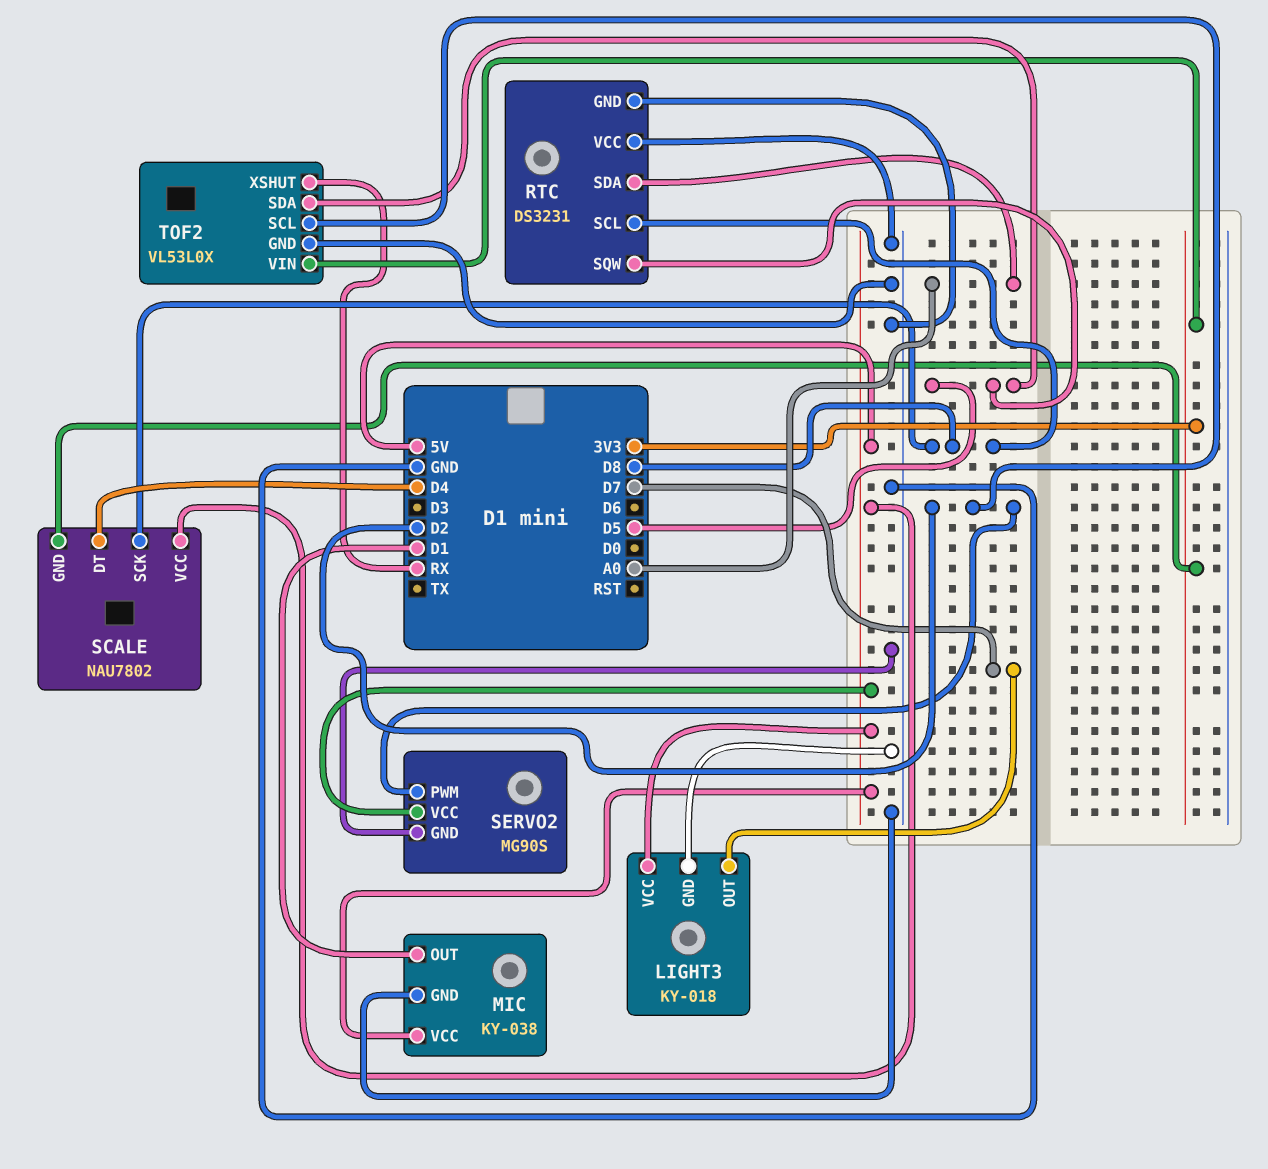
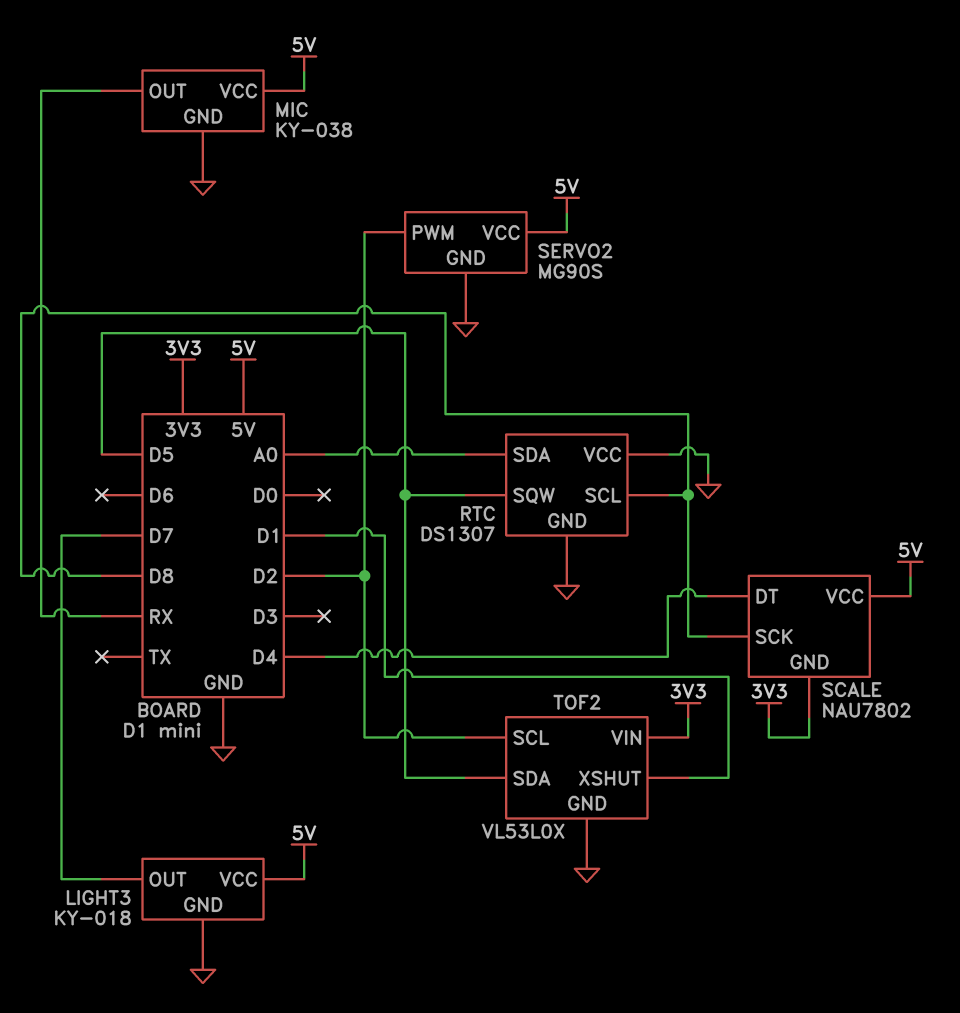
MIC pin OUT: D1 -> RX
RTC: DS3231 -> DS1307
TOF2 pin XSHUT: RX -> D1

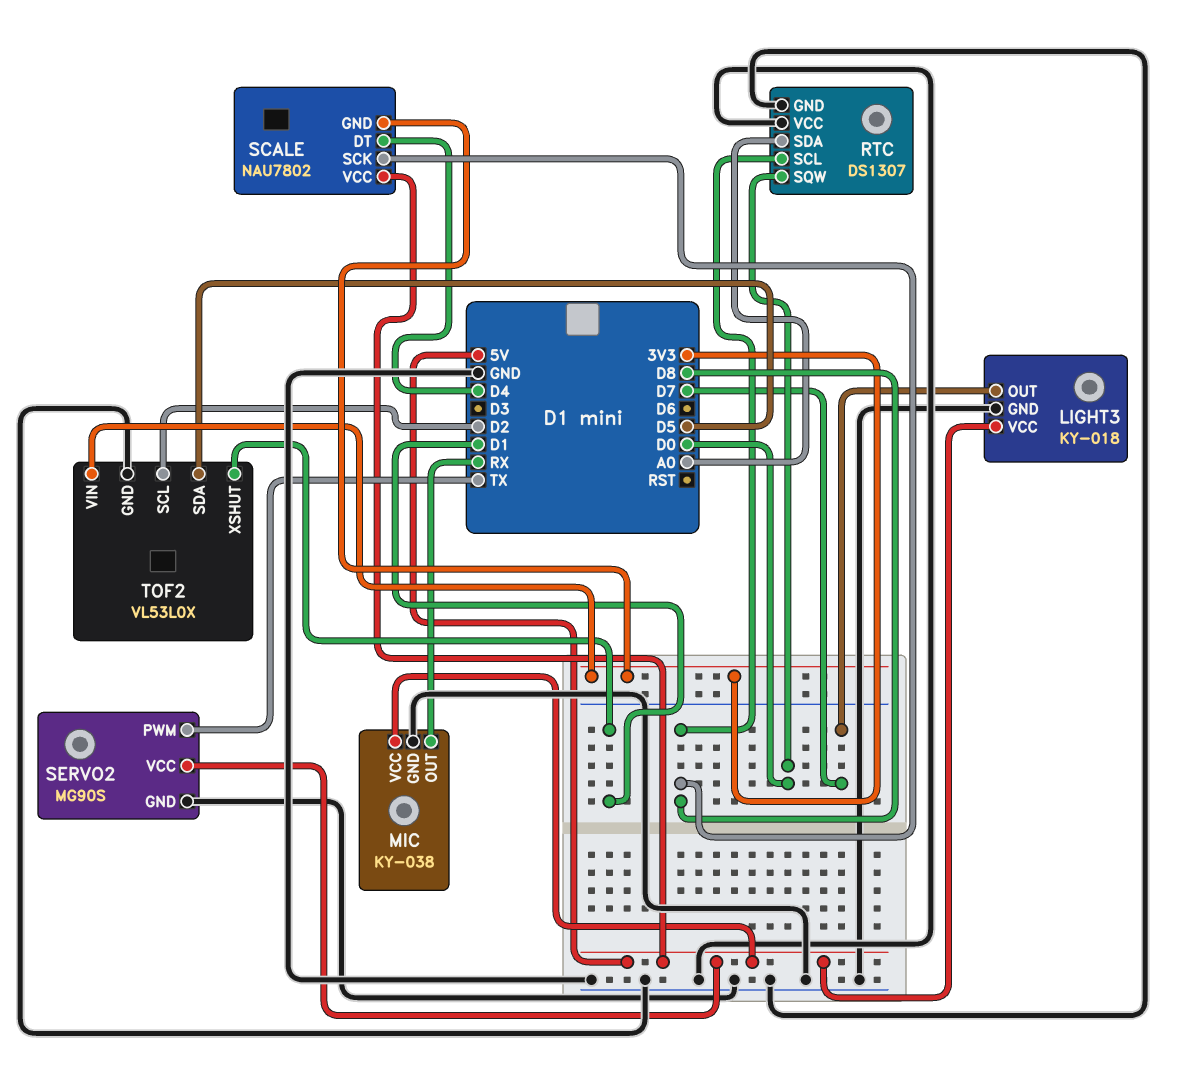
RTC pin SQW: D5 -> D0
SERVO2 pin PWM: D2 -> TX

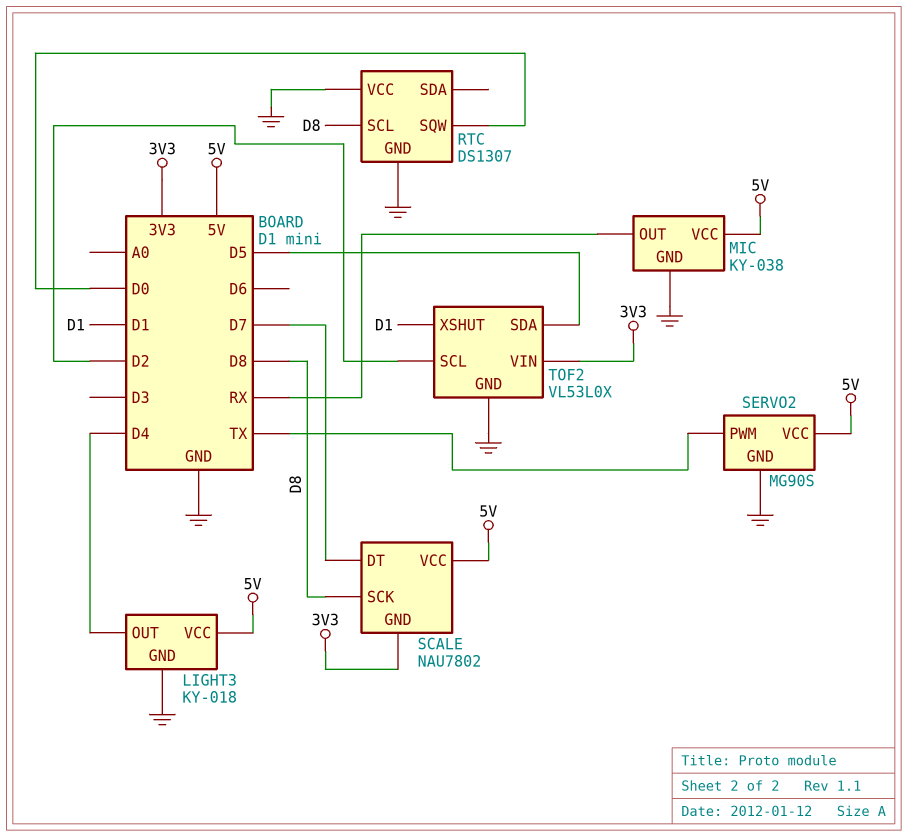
LIGHT3 pin OUT: D7 -> D4
RTC pin SDA: A0 -> none
SCALE pin DT: D4 -> D7

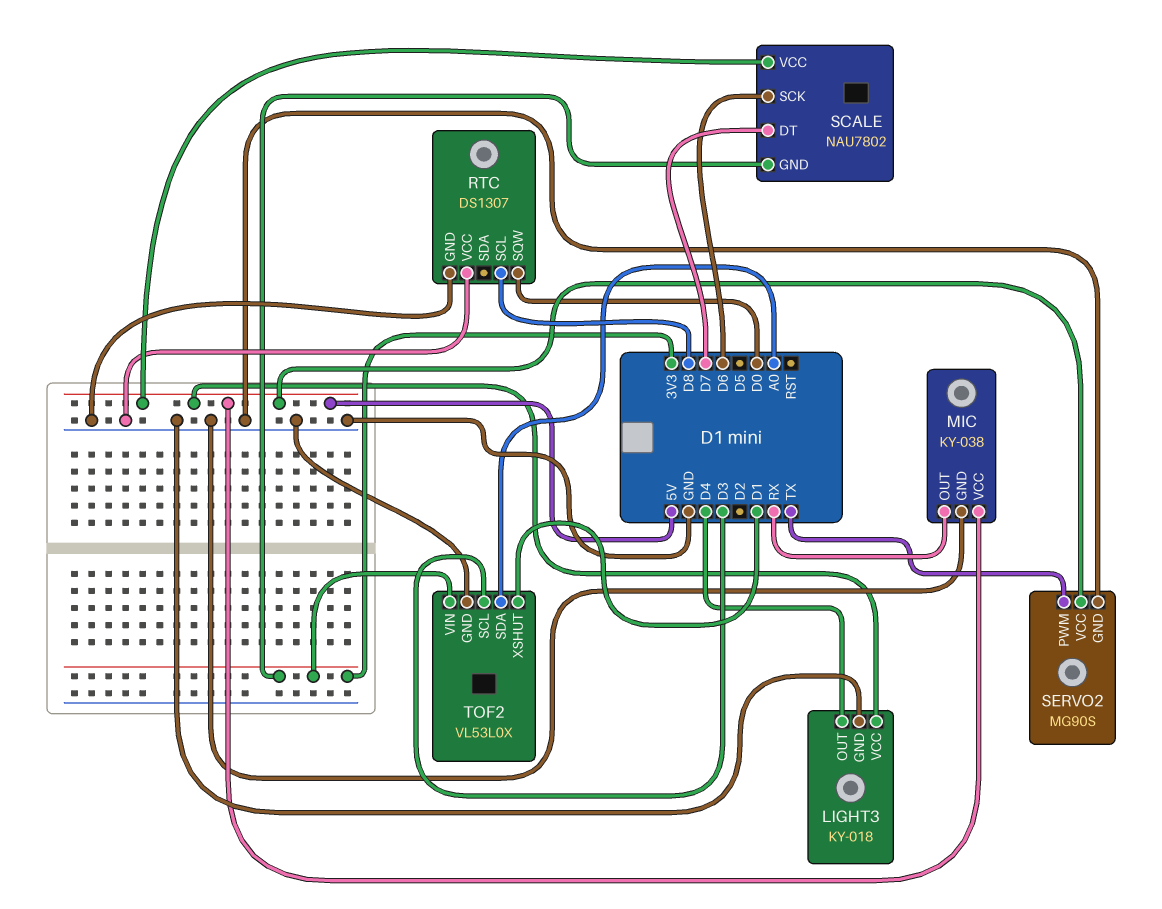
SCALE pin SCK: D8 -> D6
TOF2 pin SCL: D2 -> D3
TOF2 pin SDA: D5 -> A0

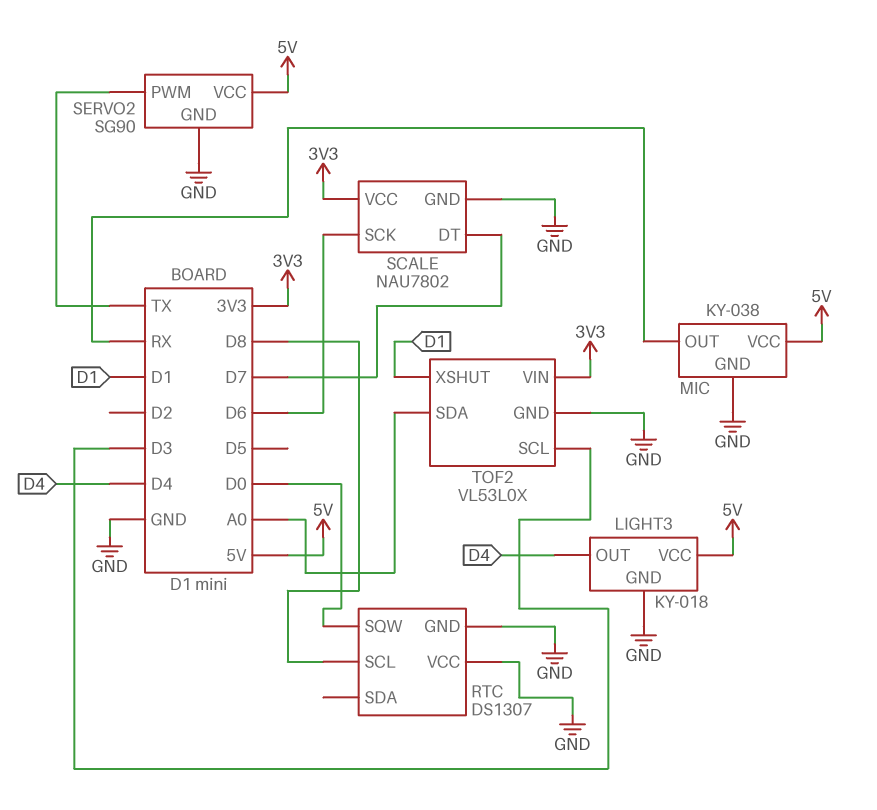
SCALE pin GND: 3V3 -> GND
SCALE pin VCC: 5V -> 3V3
SERVO2: MG90S -> SG90

